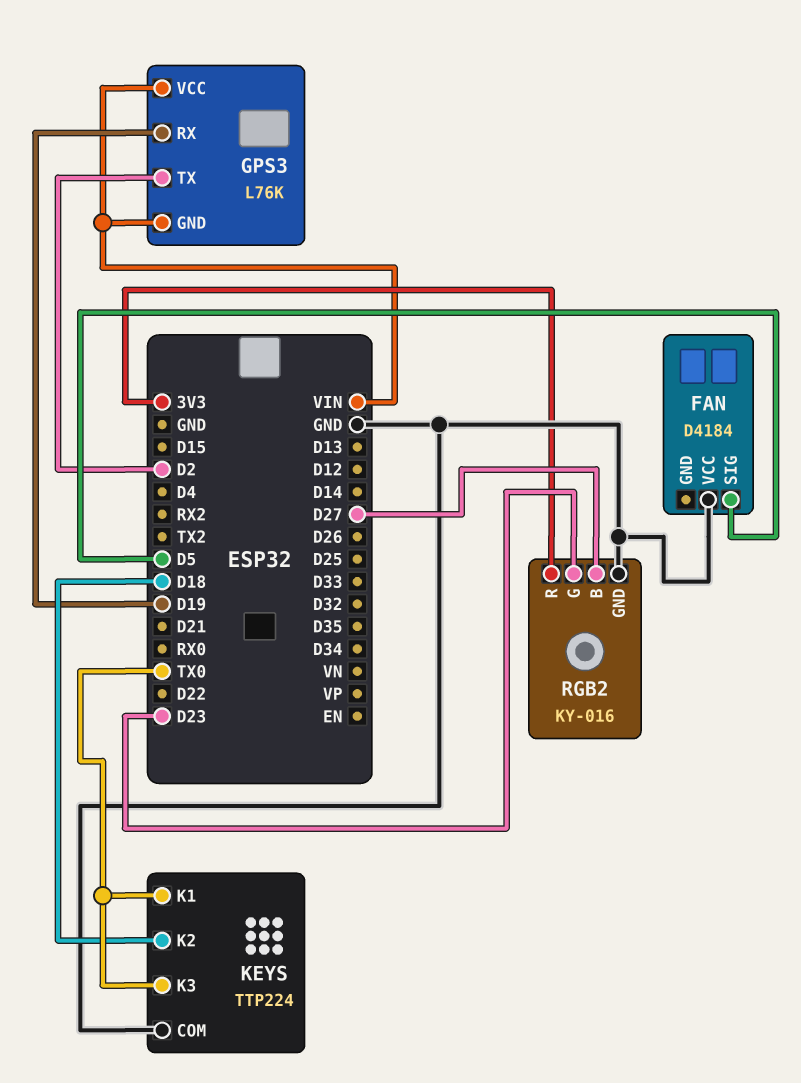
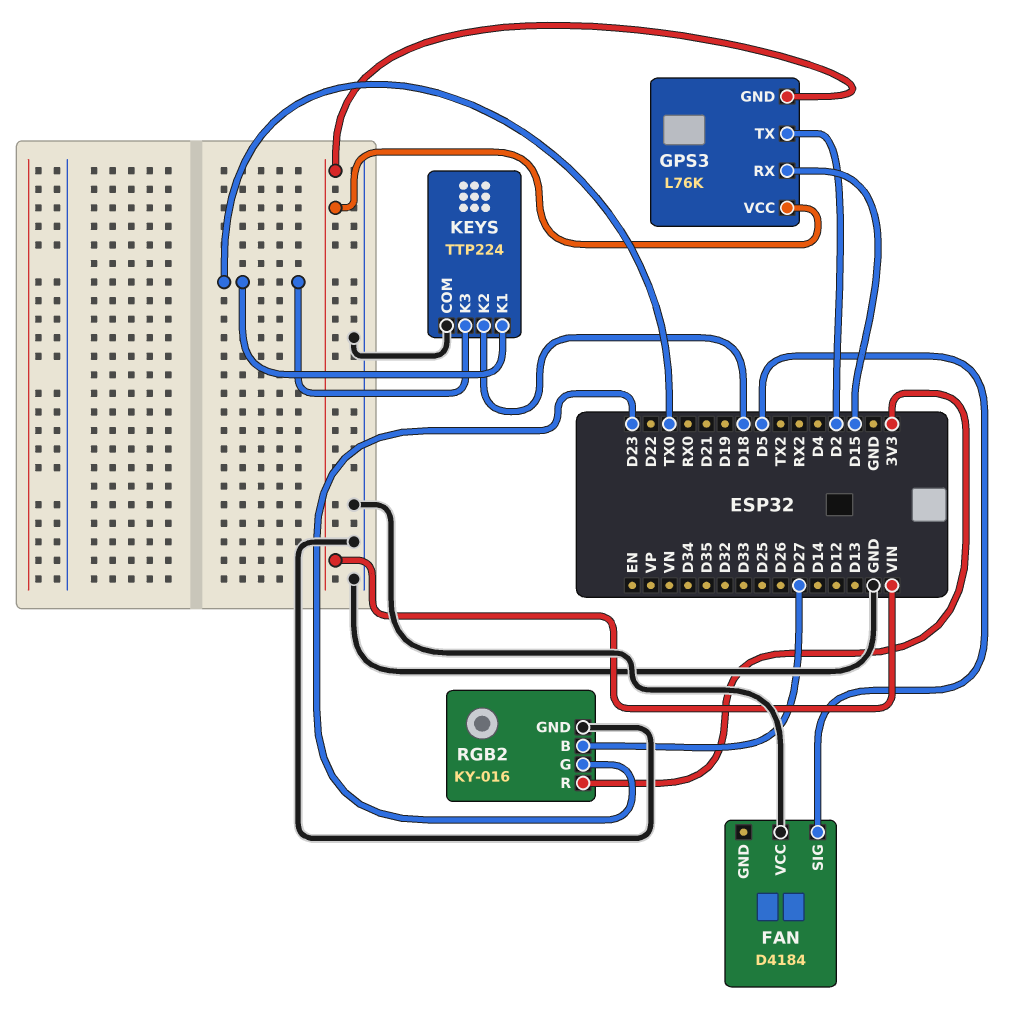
GPS3 pin RX: D19 -> D15

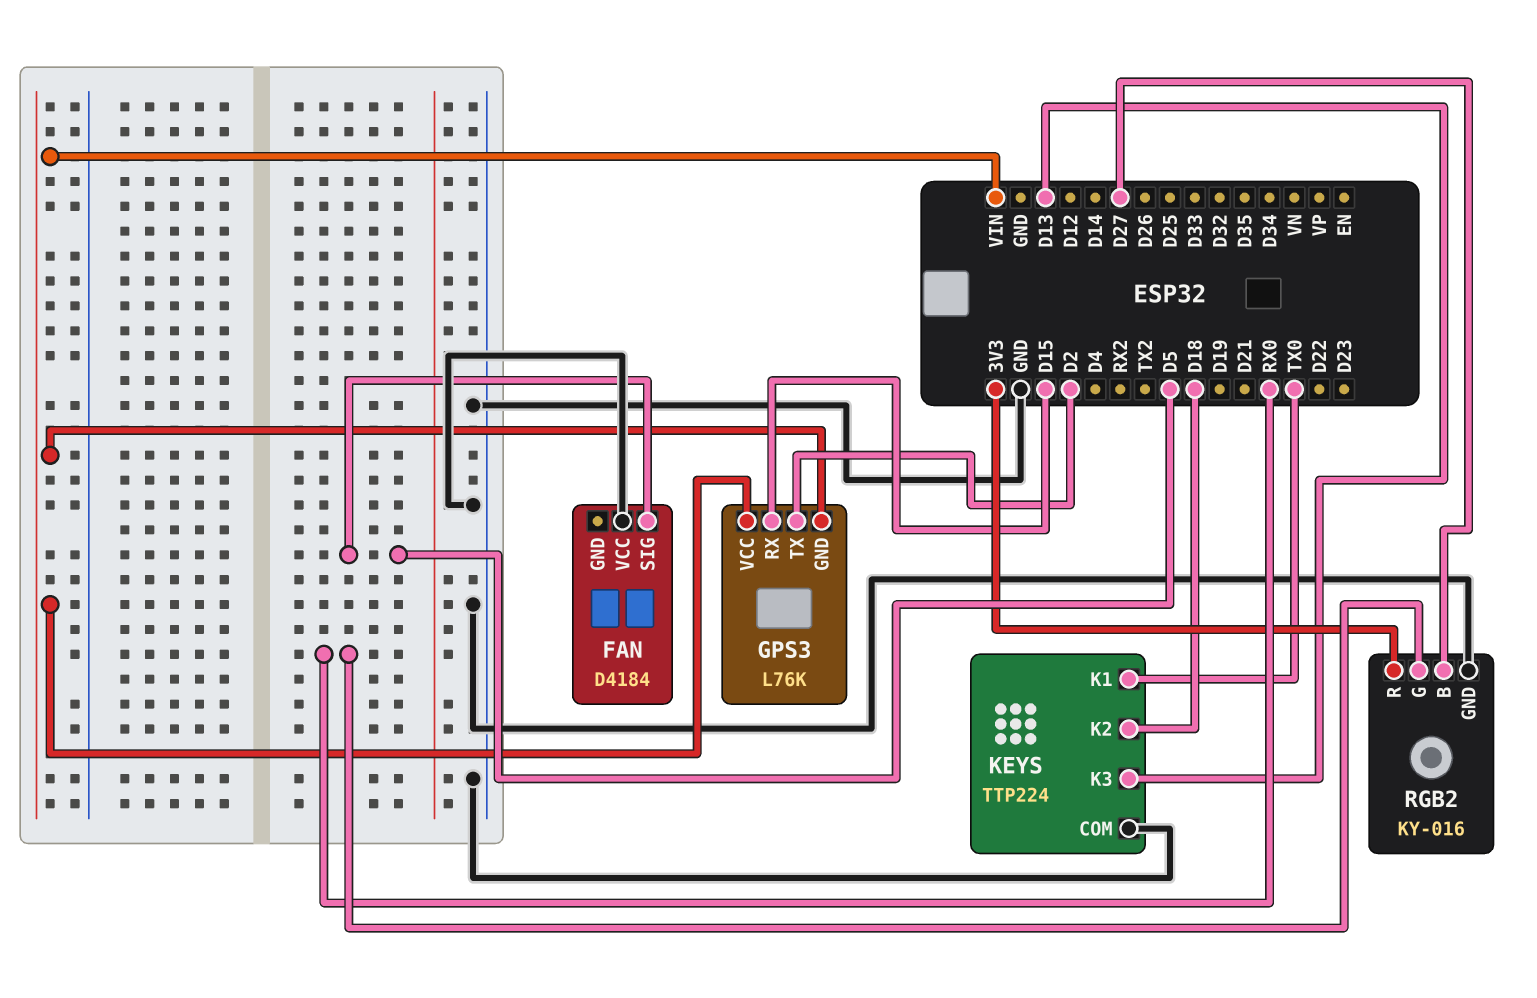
KEYS pin K3: TX0 -> D13
RGB2 pin G: D23 -> RX0

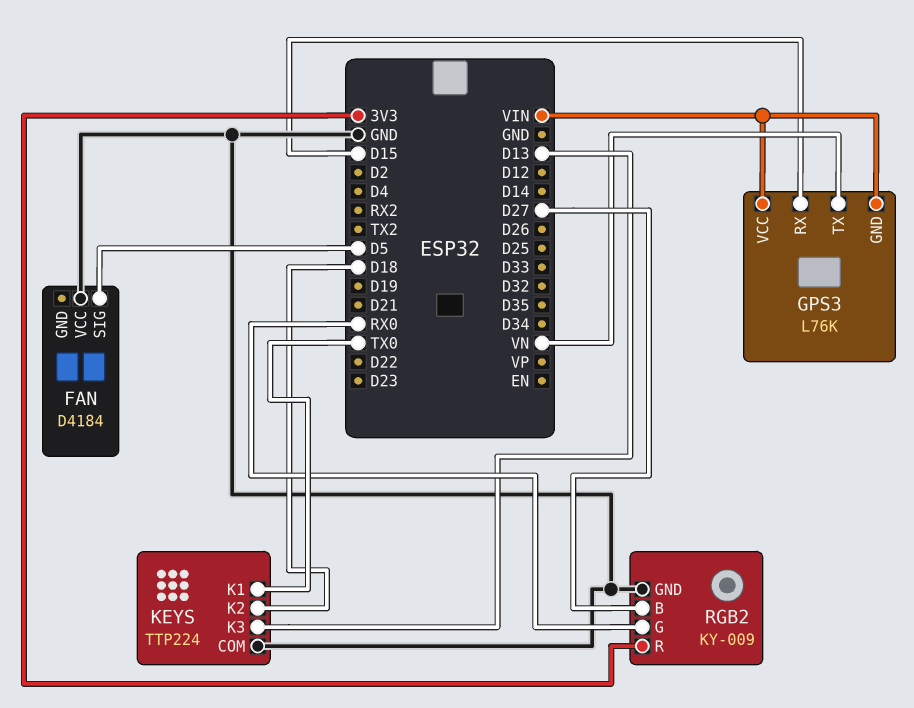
GPS3 pin TX: D2 -> VN
RGB2: KY-016 -> KY-009

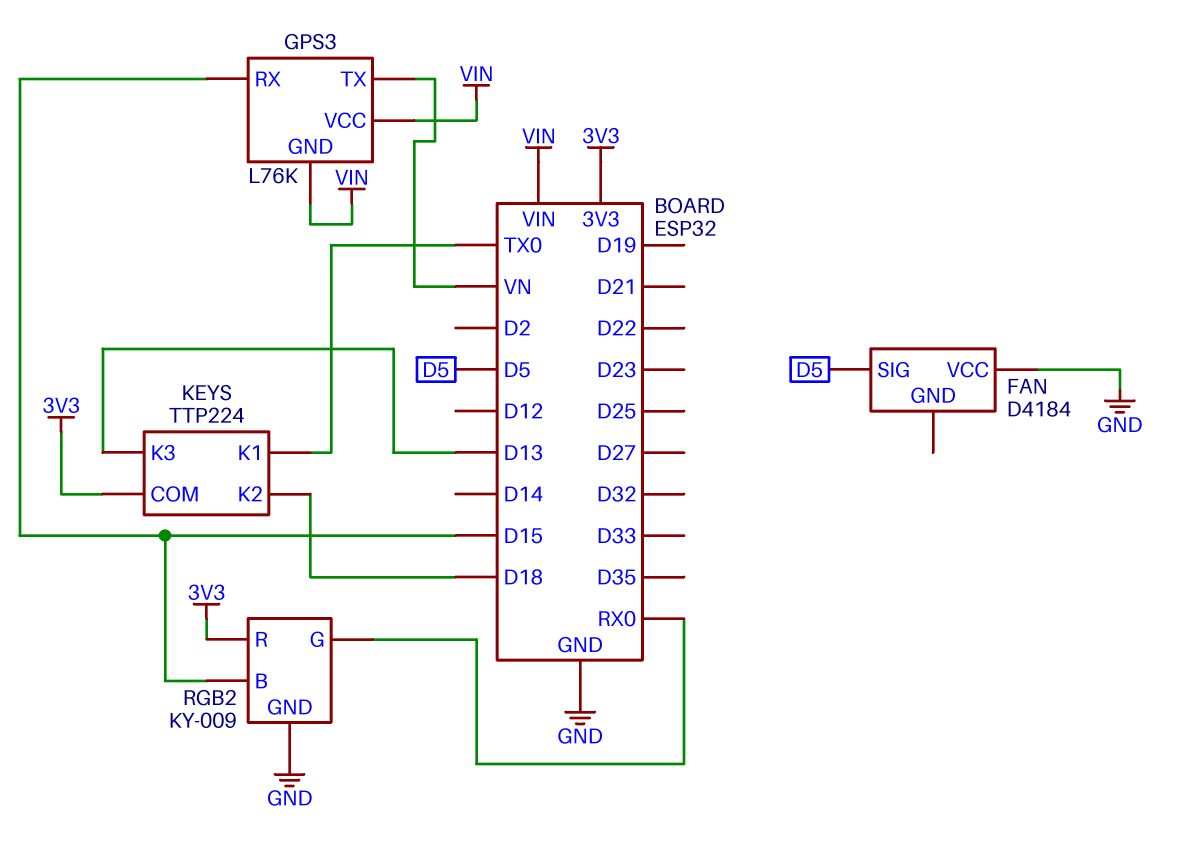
KEYS pin COM: GND -> 3V3
RGB2 pin B: D27 -> D15

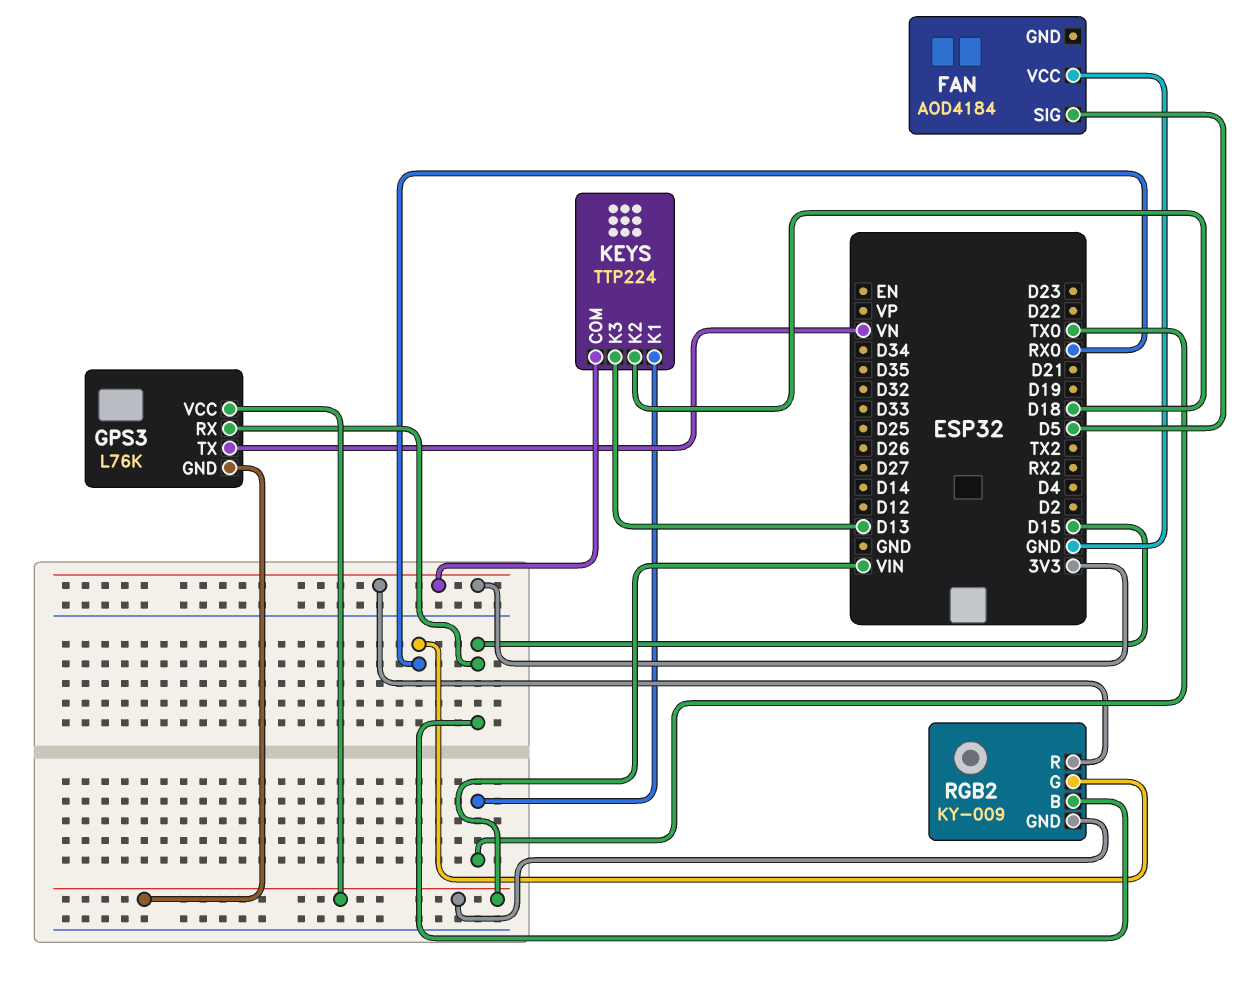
FAN: D4184 -> AOD4184
RGB2 pin GND: GND -> VIN

